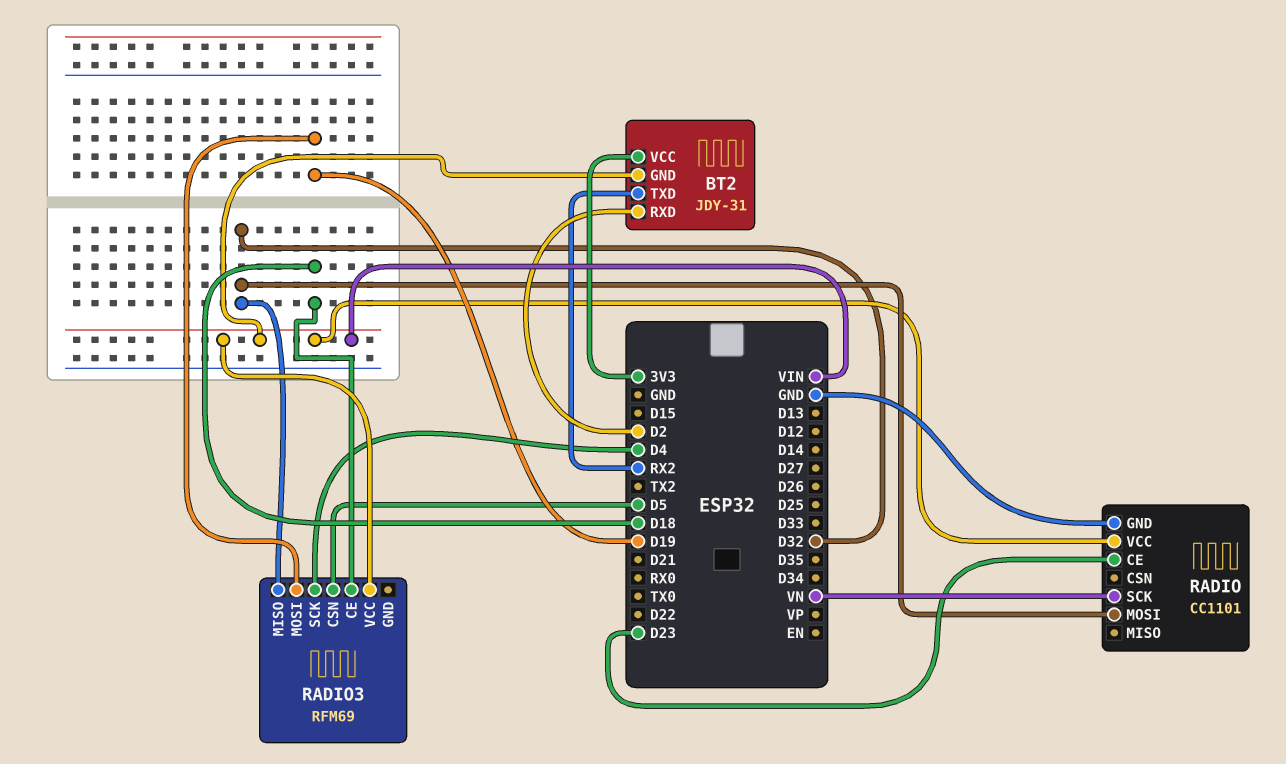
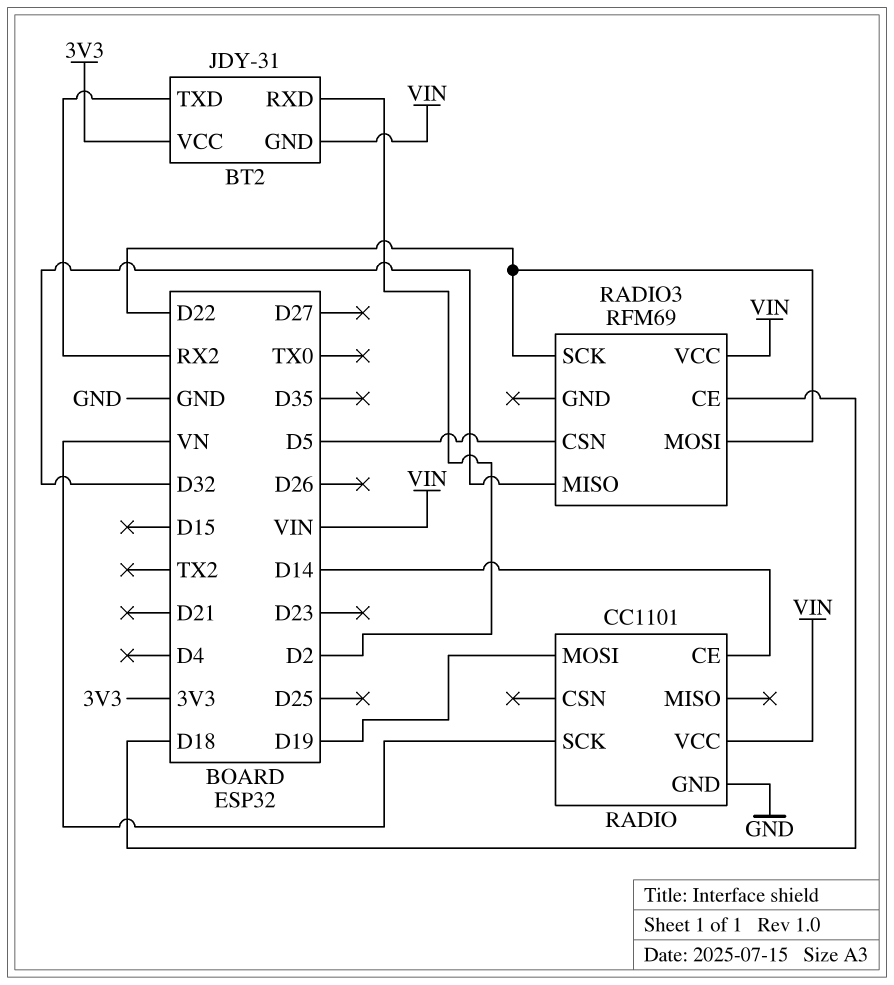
RADIO pin CE: D23 -> D14
RADIO pin MOSI: D32 -> D19
RADIO3 pin MOSI: D19 -> D22
RADIO3 pin SCK: D4 -> D22

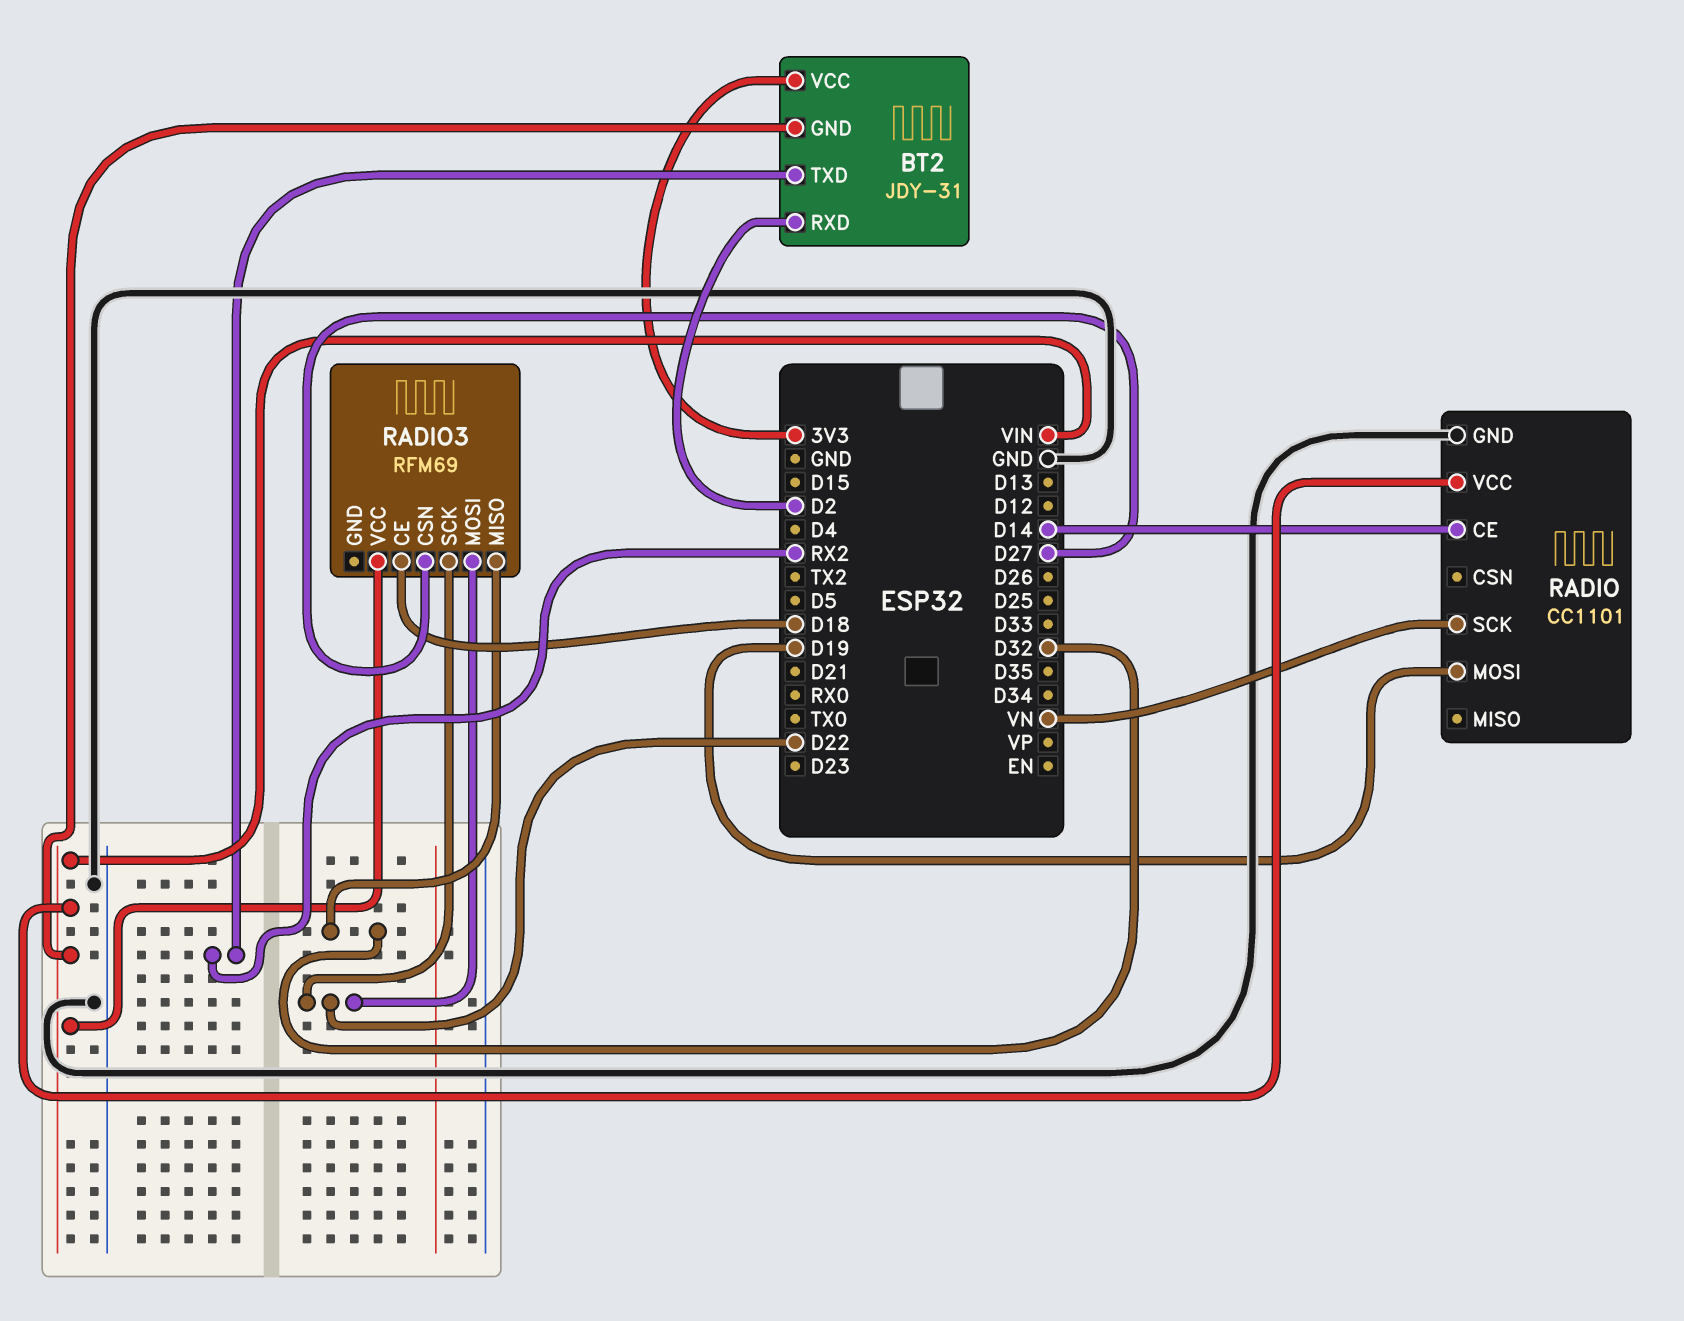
RADIO3 pin CSN: D5 -> D27

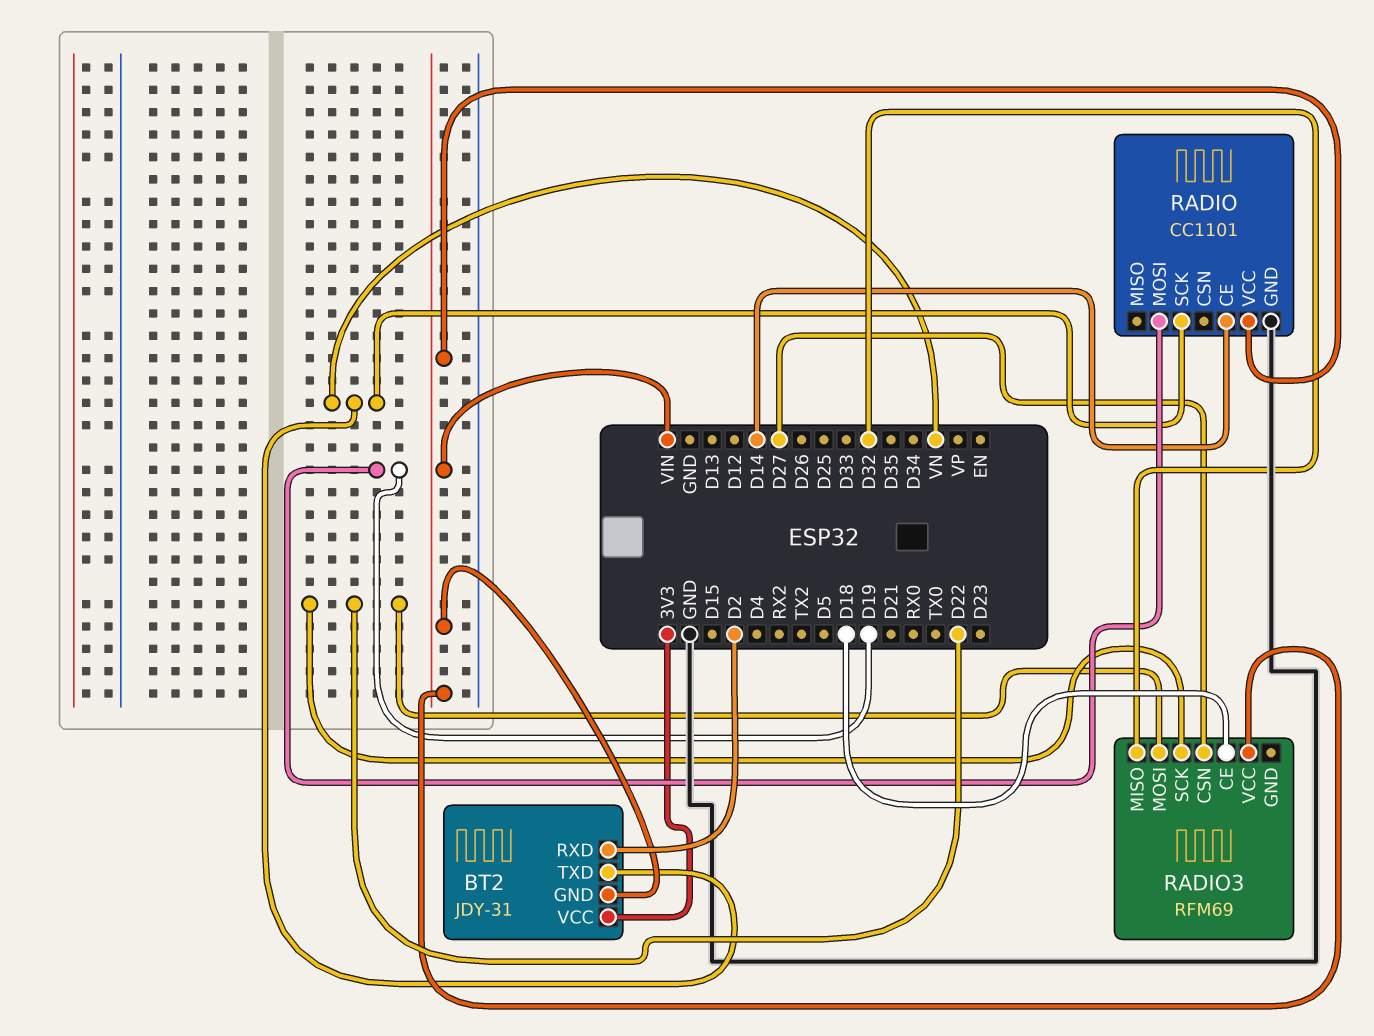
BT2 pin TXD: RX2 -> VN

